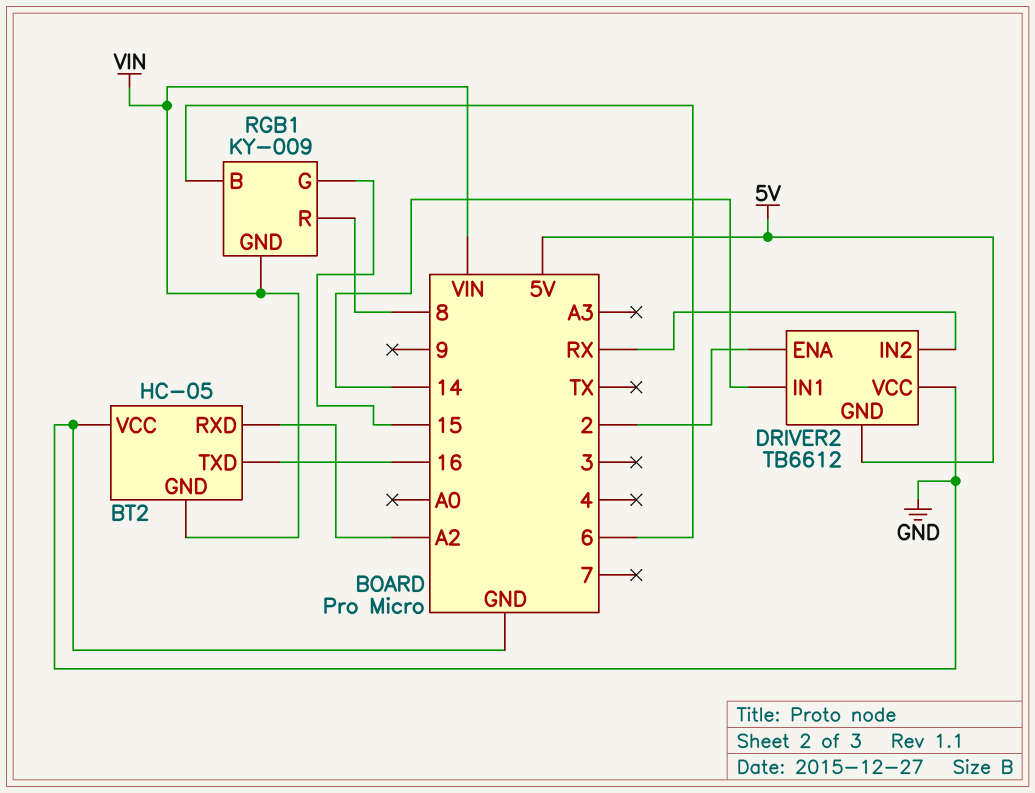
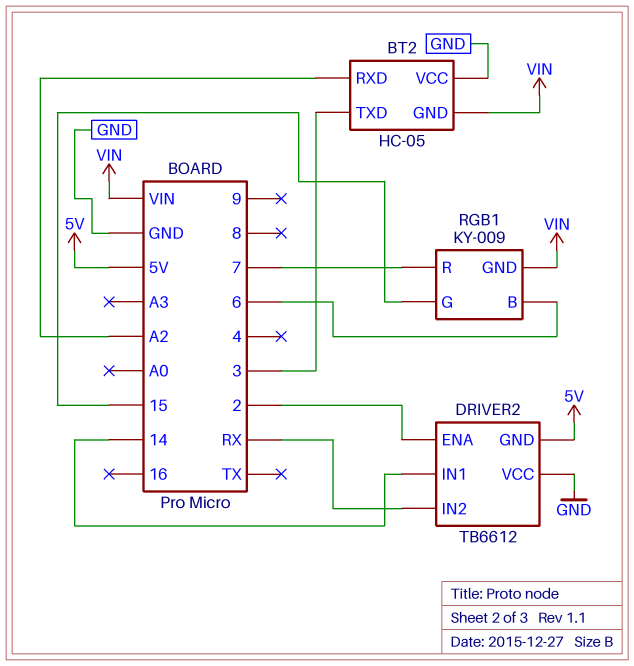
BT2 pin TXD: 16 -> 3
RGB1 pin R: 8 -> 7

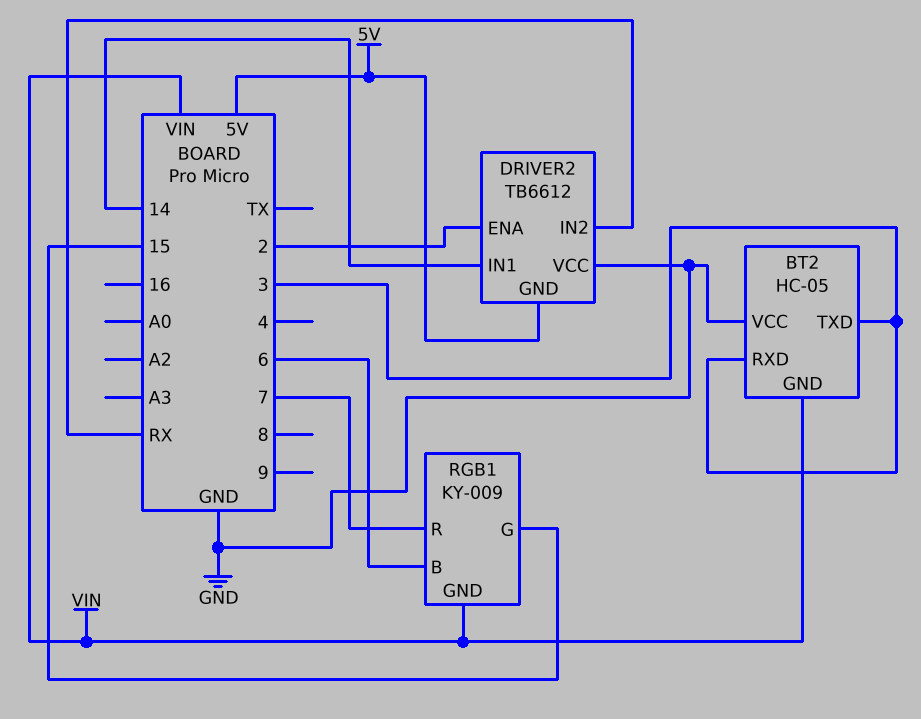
BT2 pin RXD: A2 -> 3

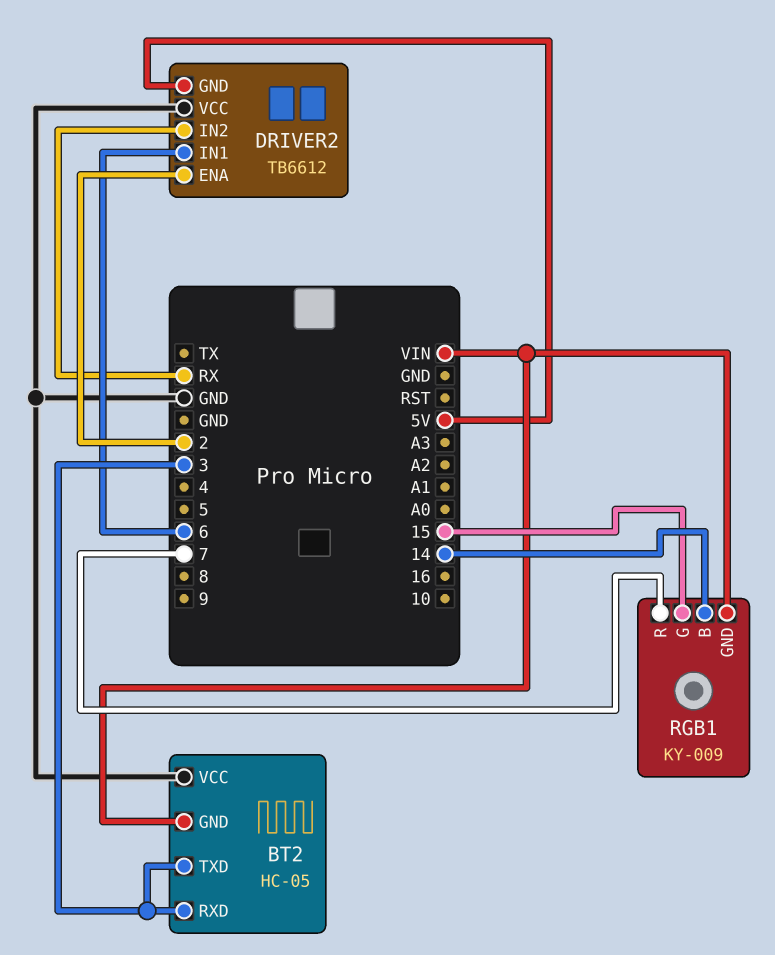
DRIVER2 pin IN1: 14 -> 6
RGB1 pin B: 6 -> 14

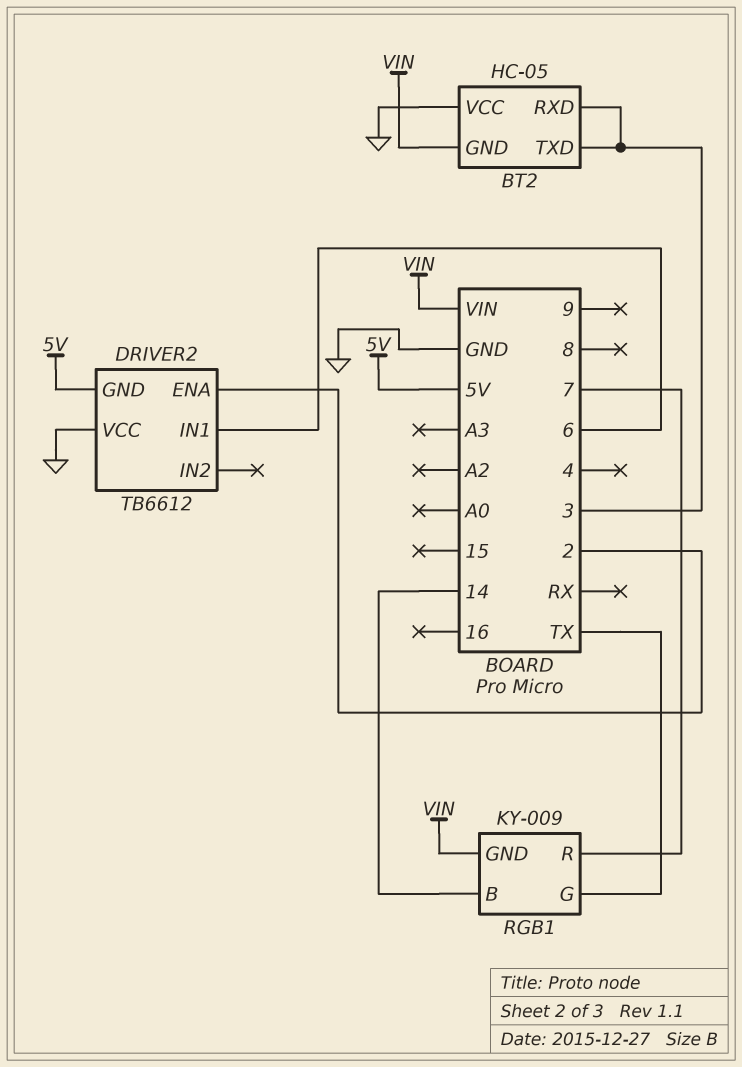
DRIVER2 pin IN2: RX -> none
RGB1 pin G: 15 -> TX

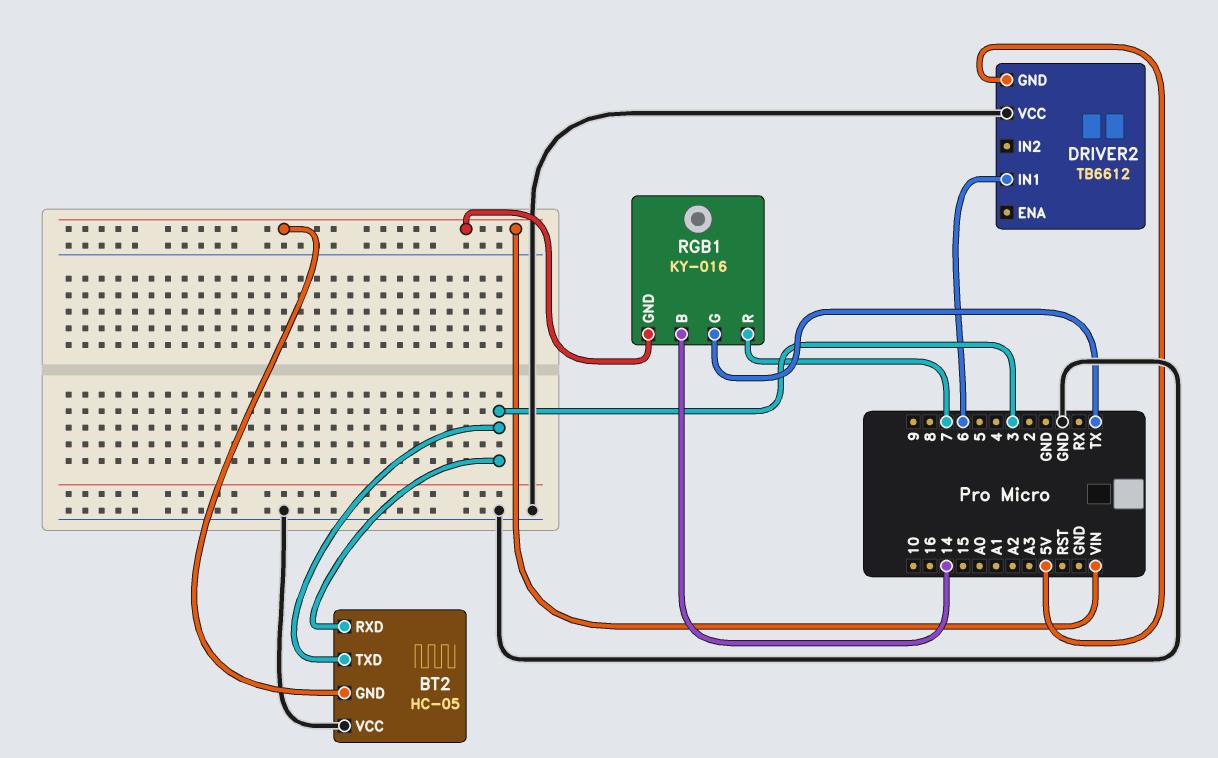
DRIVER2 pin ENA: 2 -> none
RGB1: KY-009 -> KY-016

